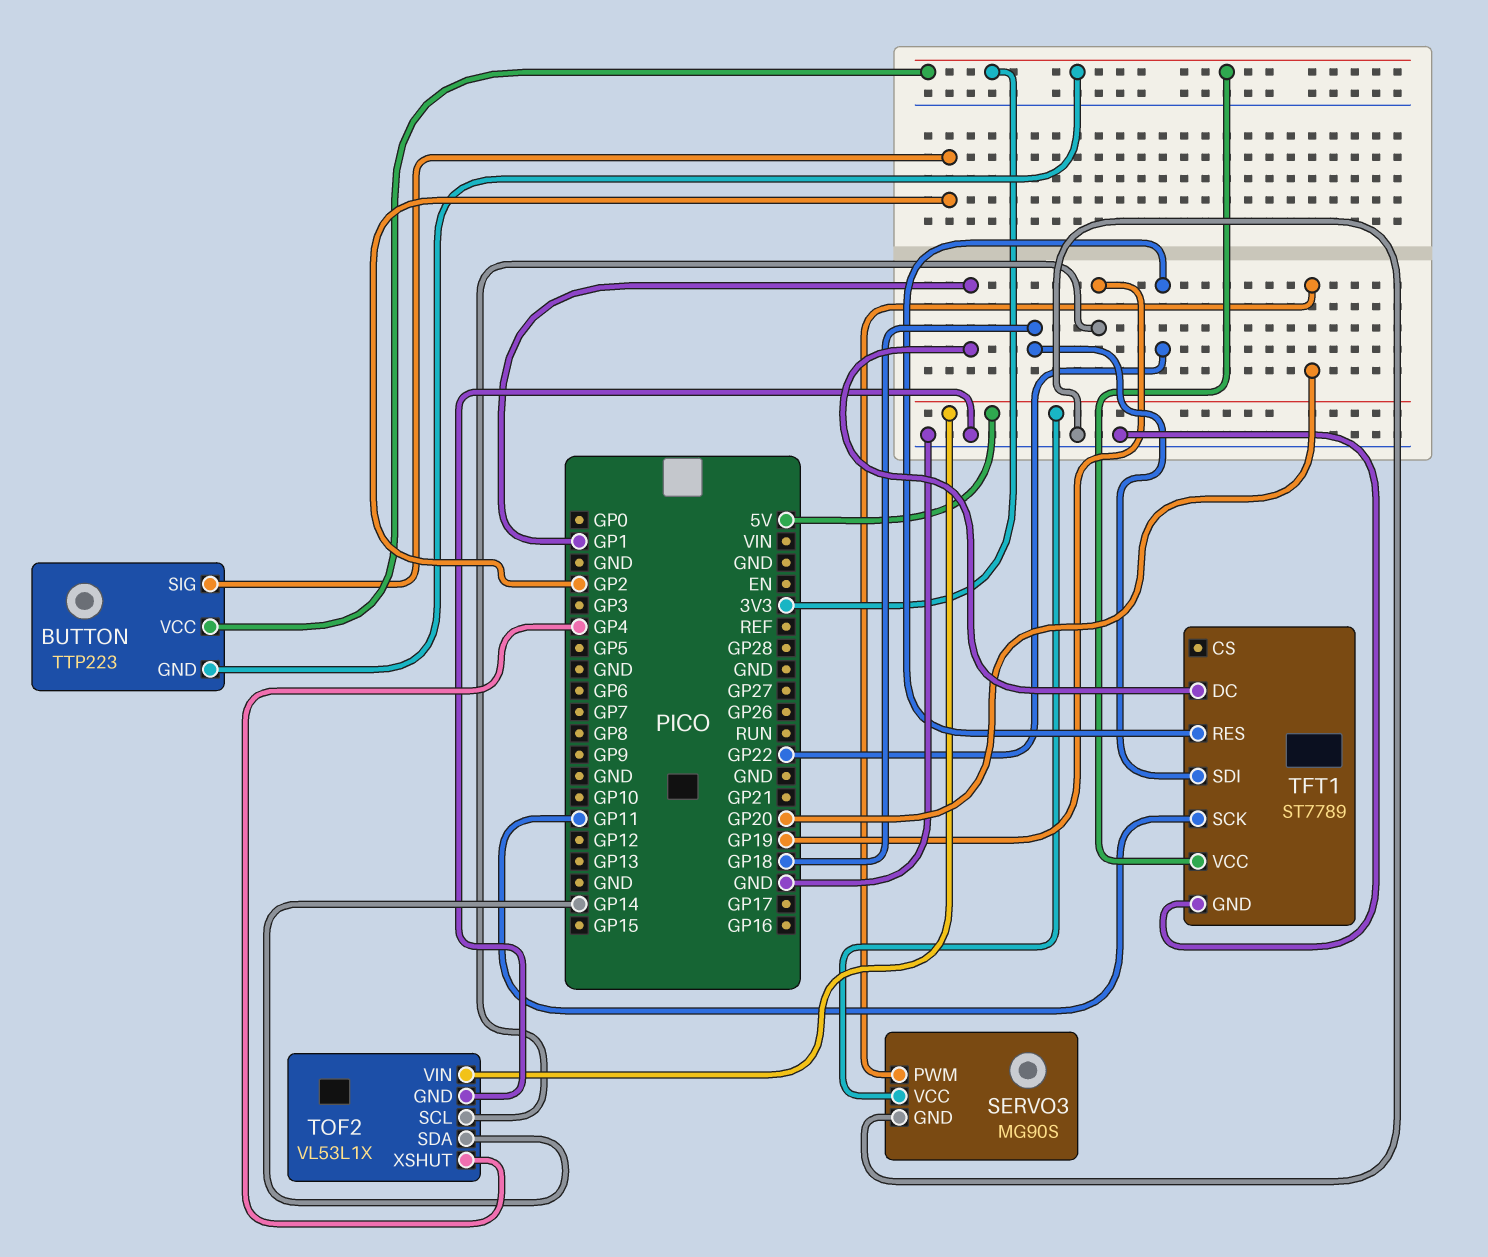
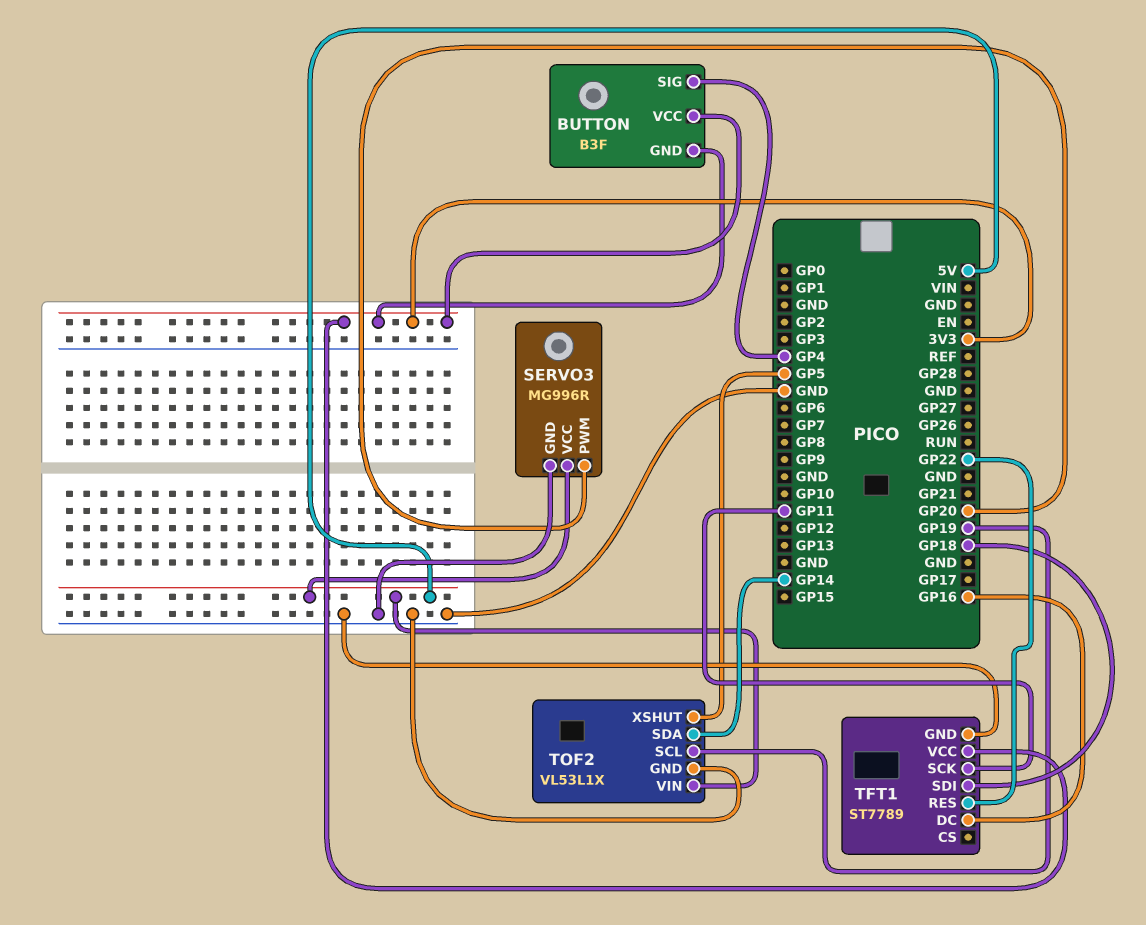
BUTTON: TTP223 -> B3F
BUTTON pin SIG: GP2 -> GP4
SERVO3: MG90S -> MG996R
TFT1 pin DC: GP1 -> GP16
TOF2 pin XSHUT: GP4 -> GP5

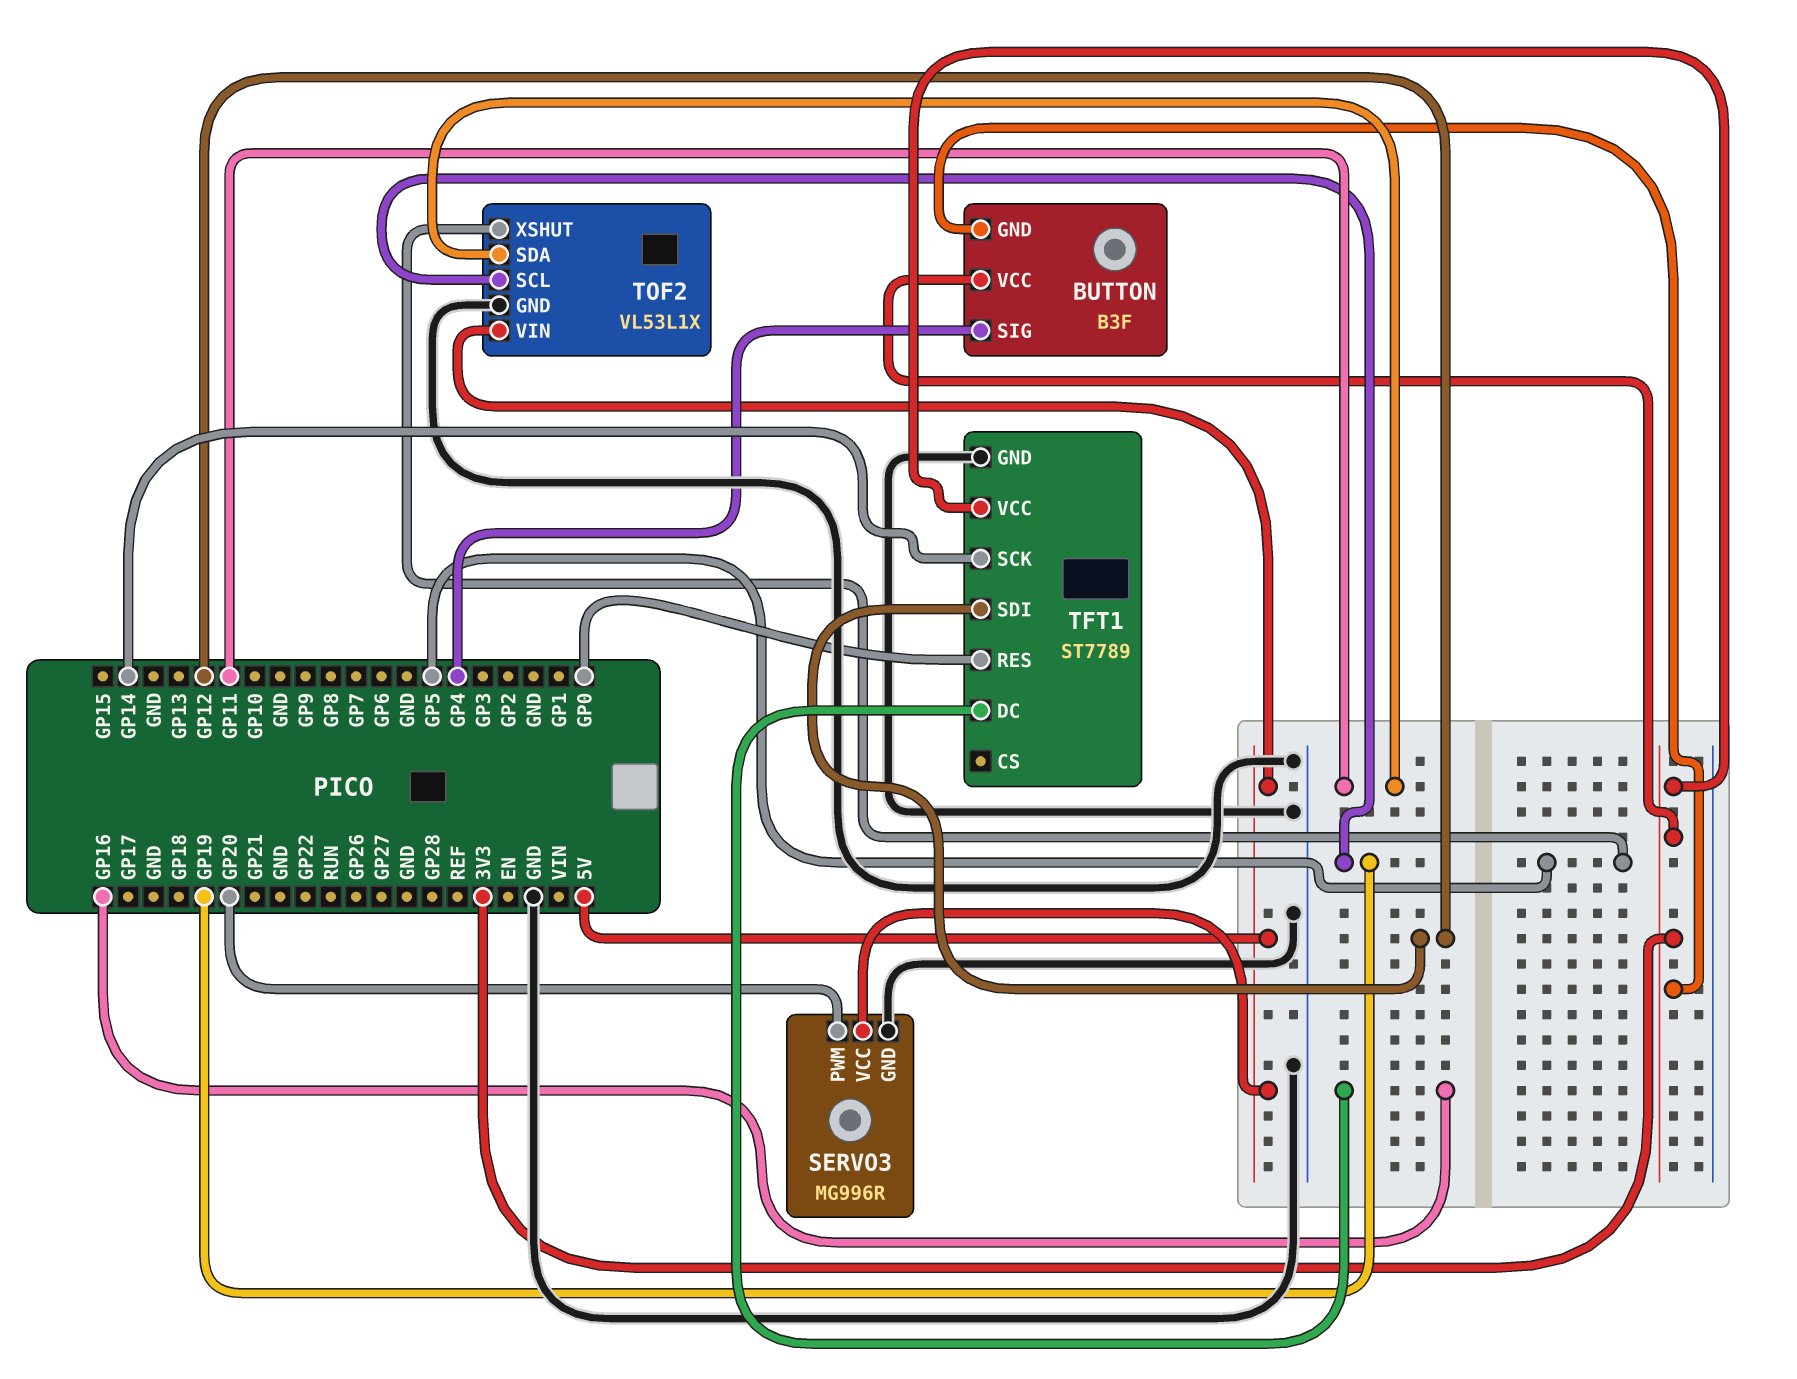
TFT1 pin RES: GP22 -> GP0
TFT1 pin SCK: GP11 -> GP14
TFT1 pin SDI: GP18 -> GP12
TOF2 pin SDA: GP14 -> GP11

